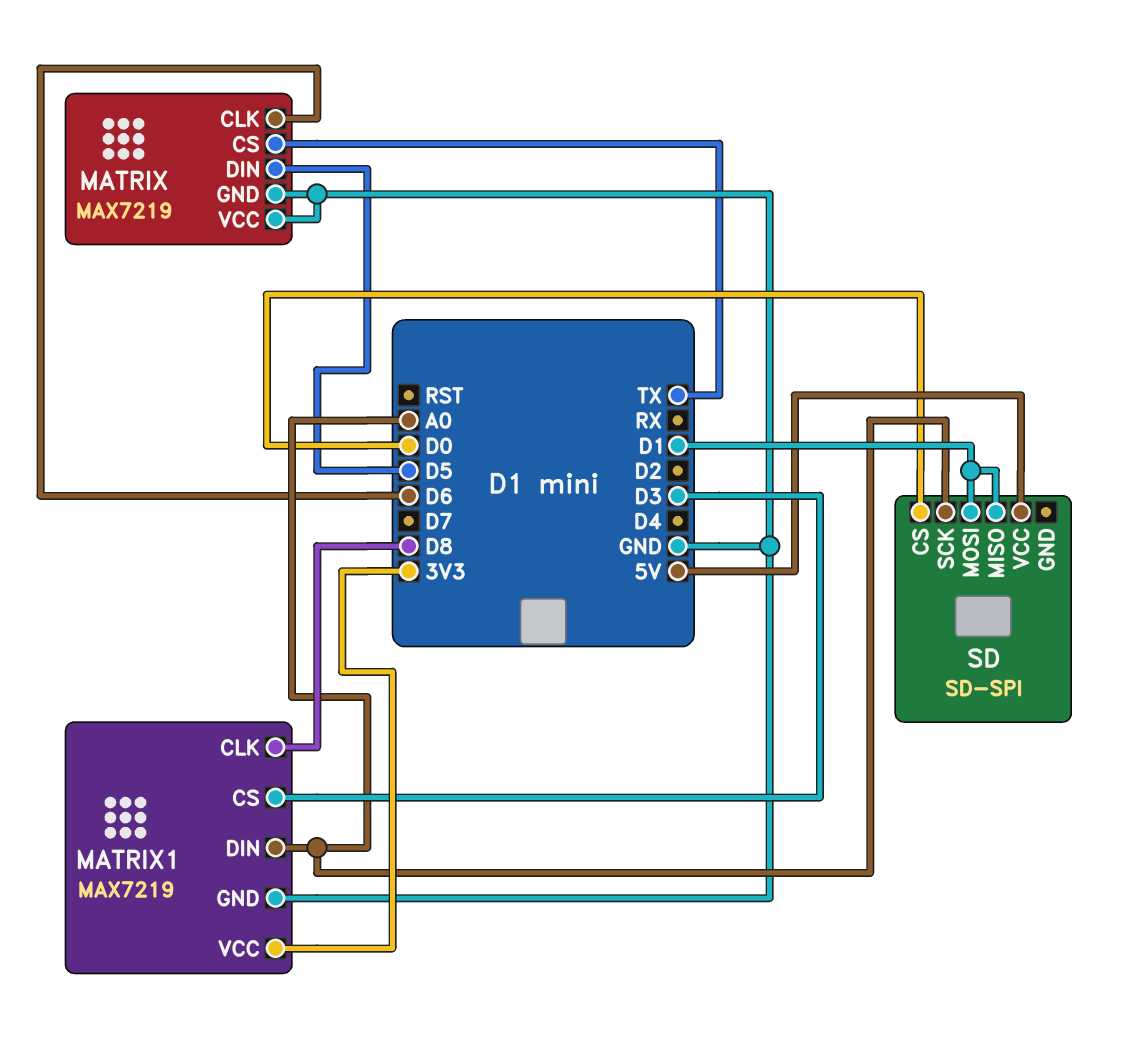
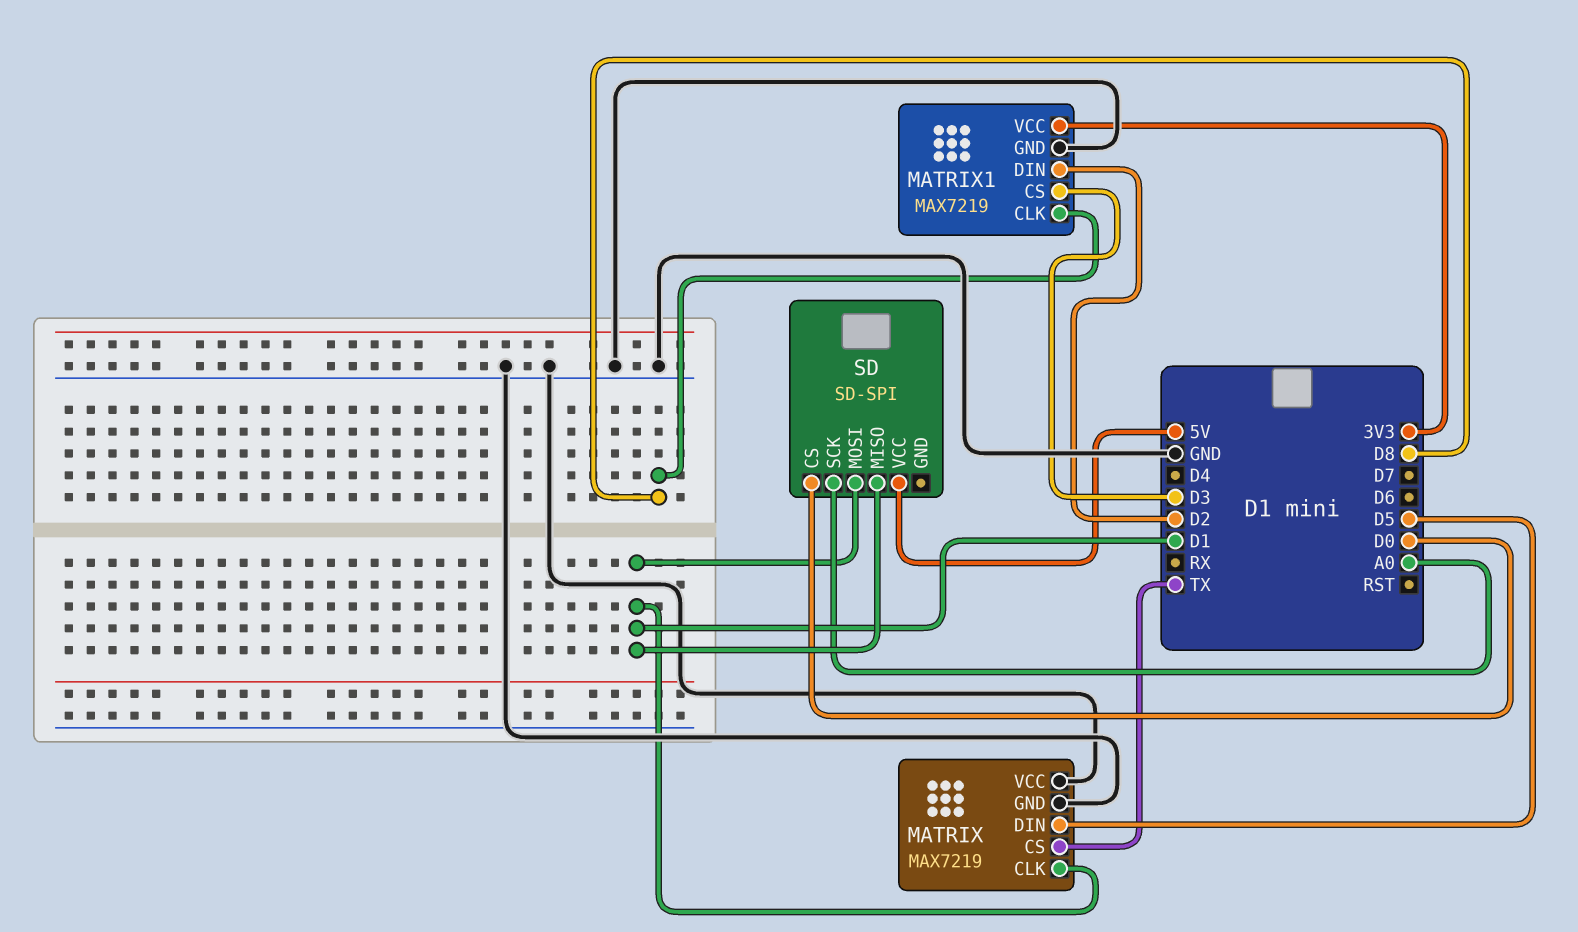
MATRIX pin CLK: D6 -> D1
MATRIX1 pin DIN: A0 -> D2

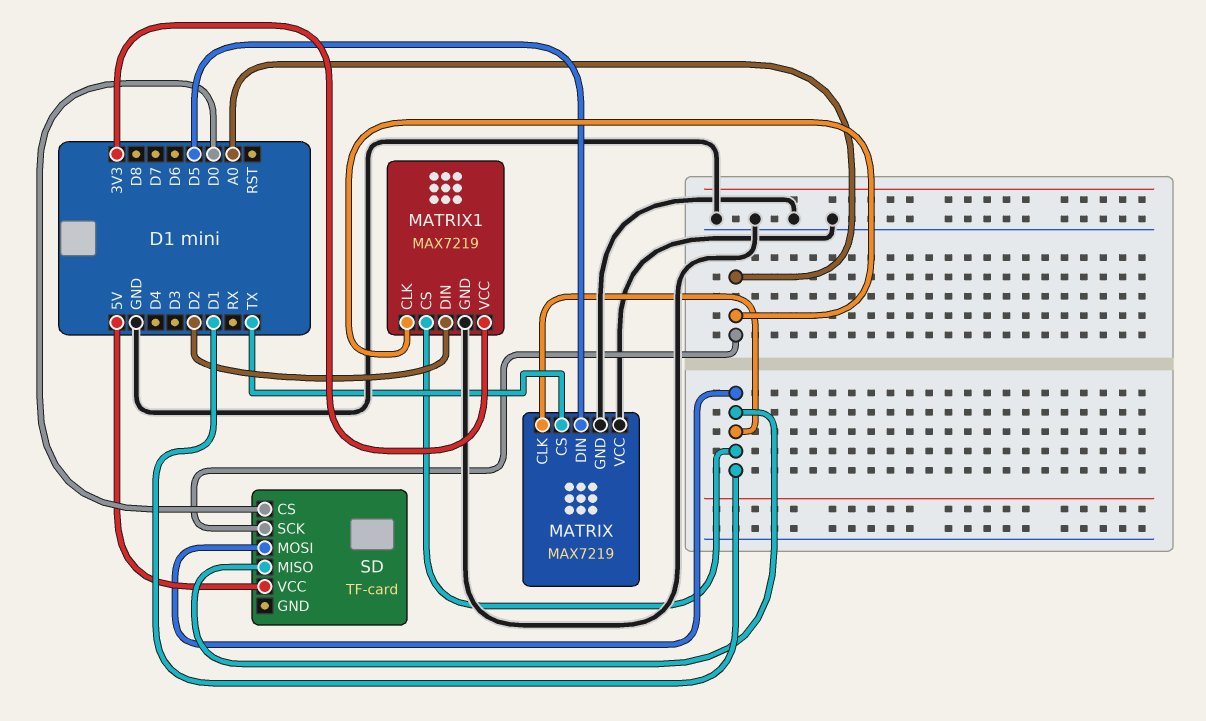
MATRIX1 pin CLK: D8 -> A0
MATRIX1 pin CS: D3 -> D1
SD: SD-SPI -> TF-card

